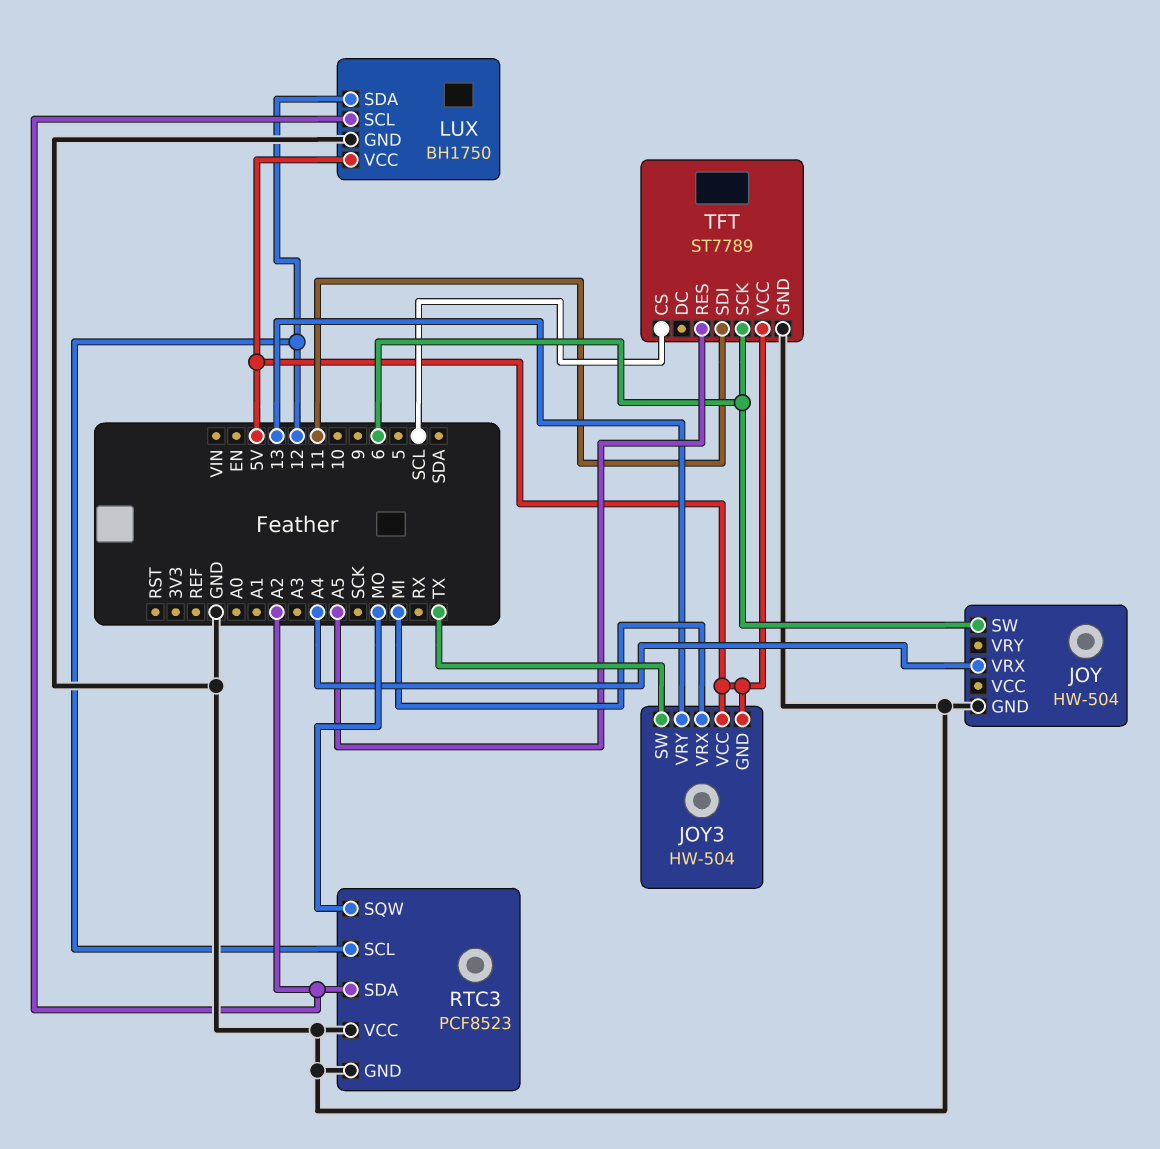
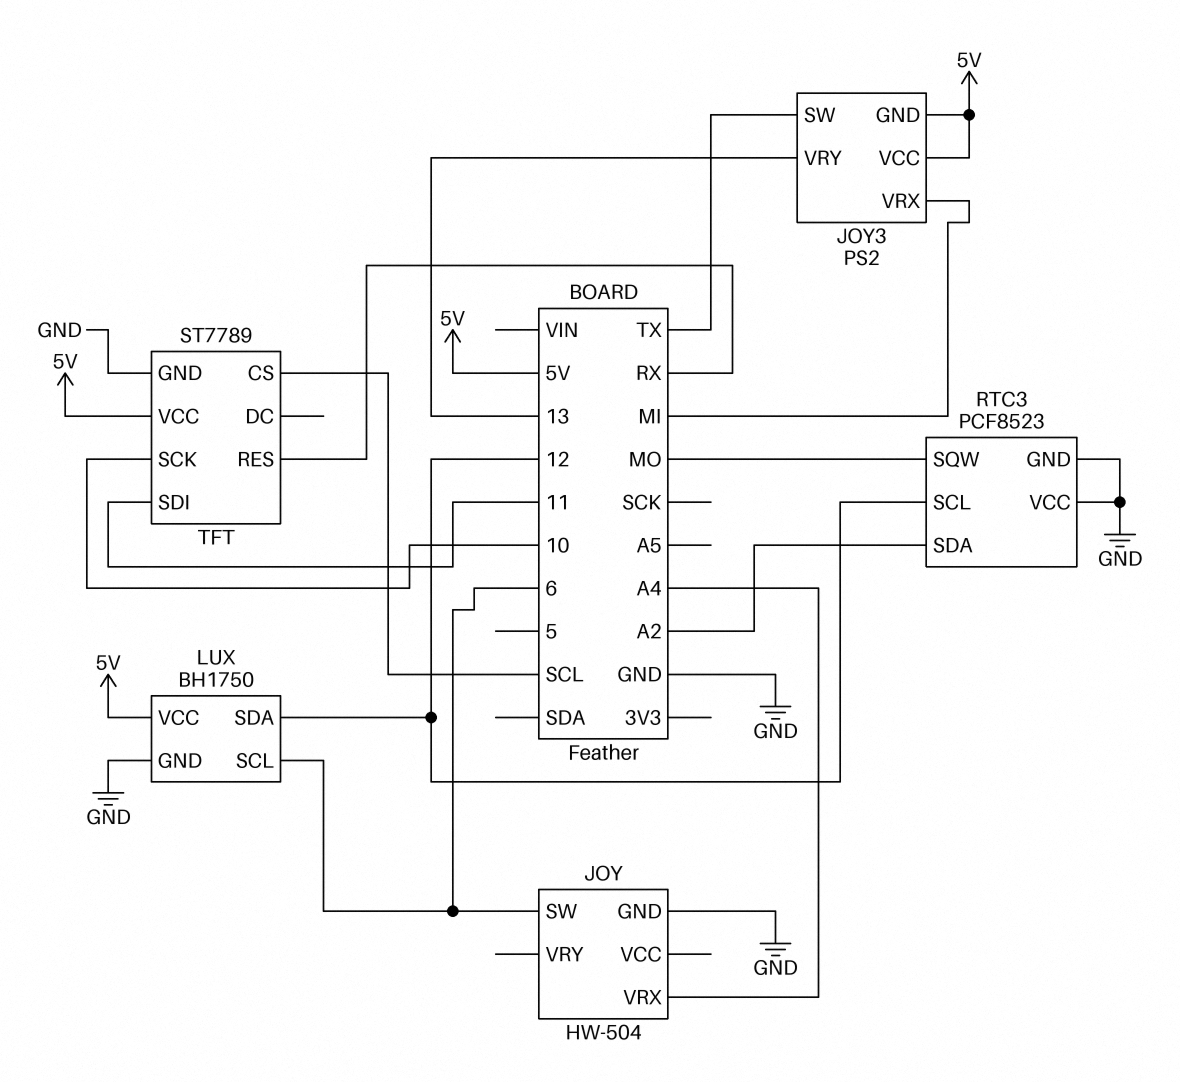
JOY3: HW-504 -> PS2
LUX pin SCL: A2 -> 6
TFT pin RES: A5 -> RX
TFT pin SCK: 6 -> 10

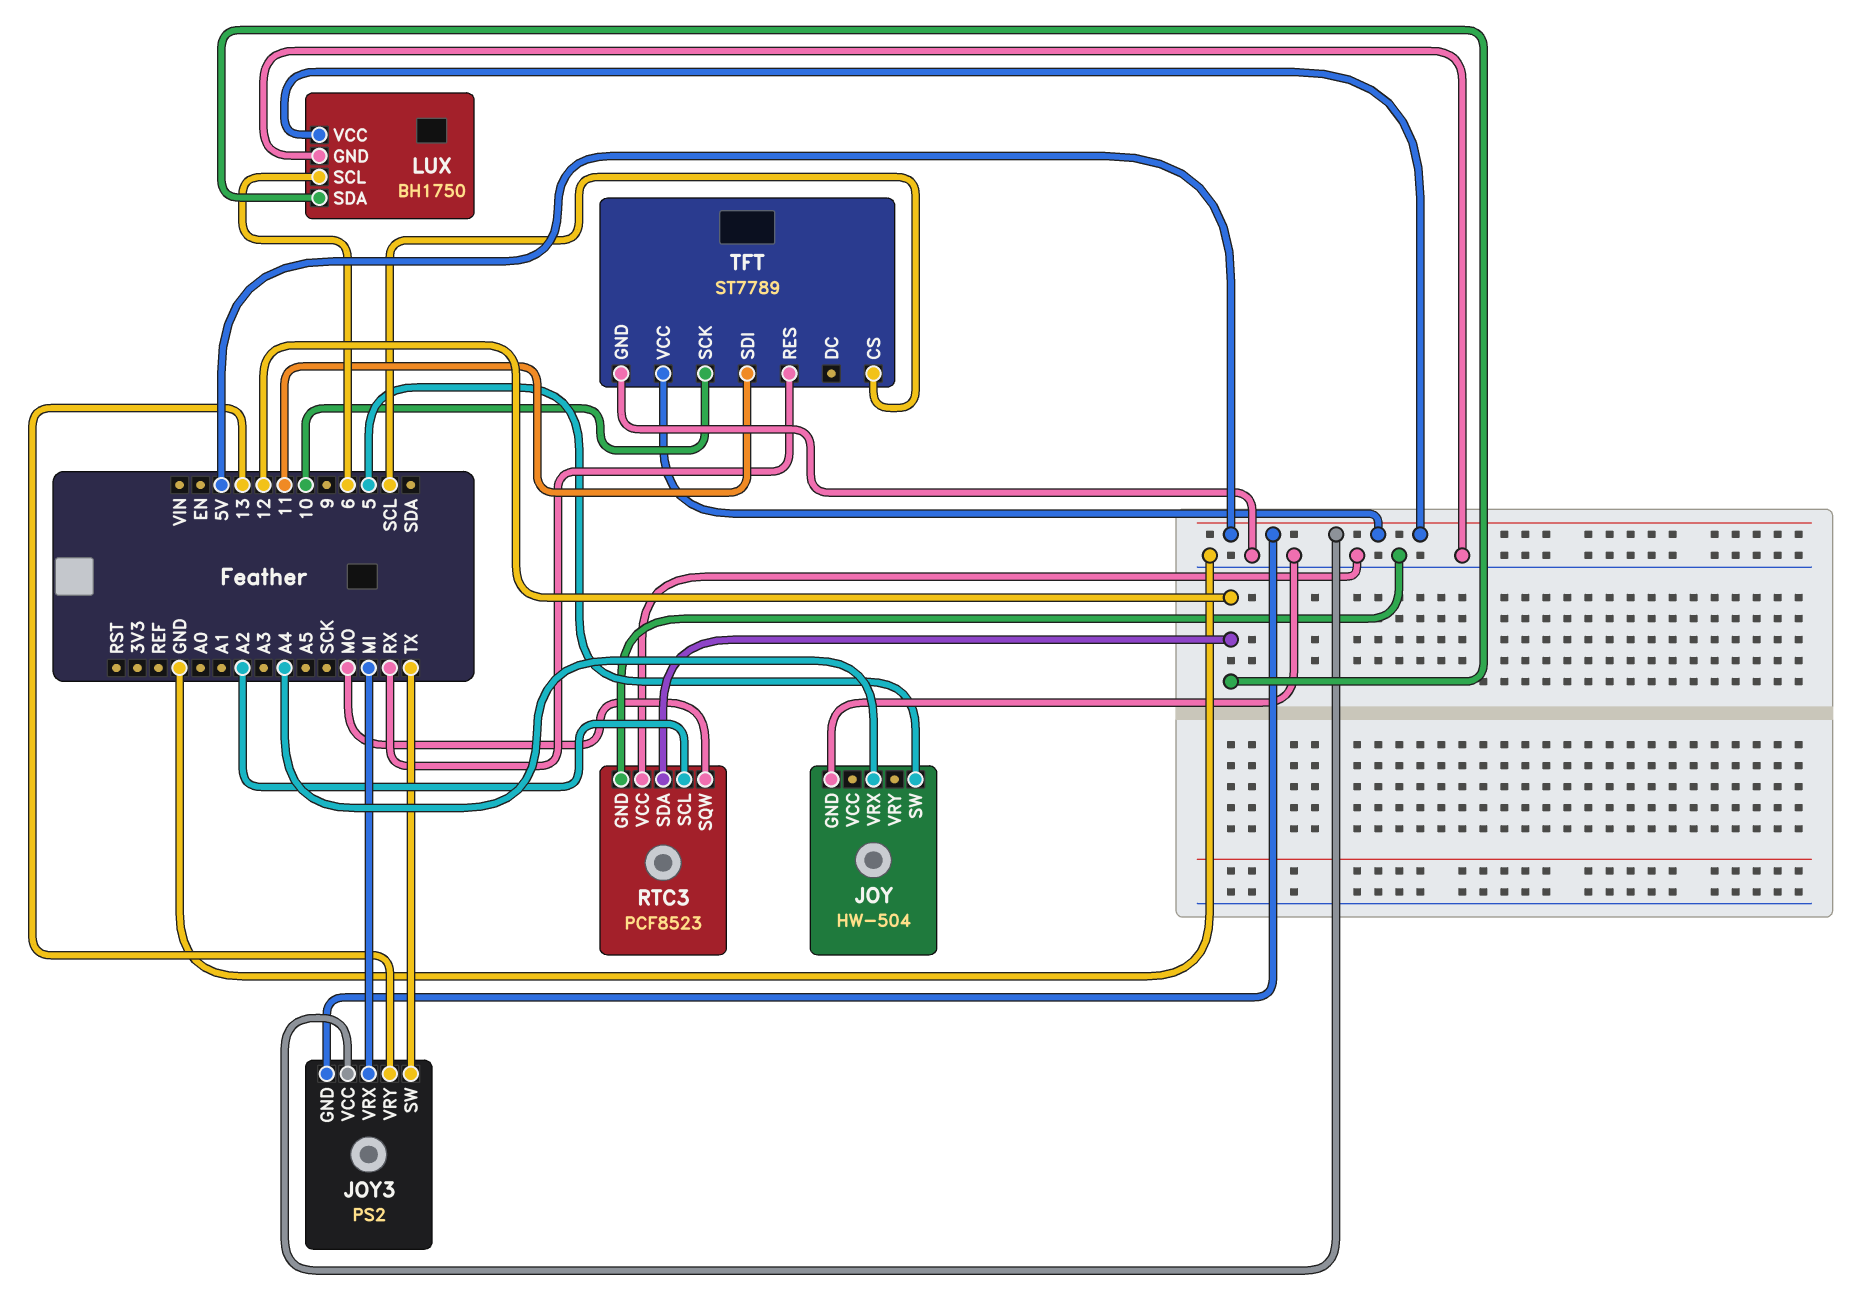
JOY pin SW: 6 -> 5
RTC3 pin SCL: 12 -> A2
RTC3 pin SDA: A2 -> 12

